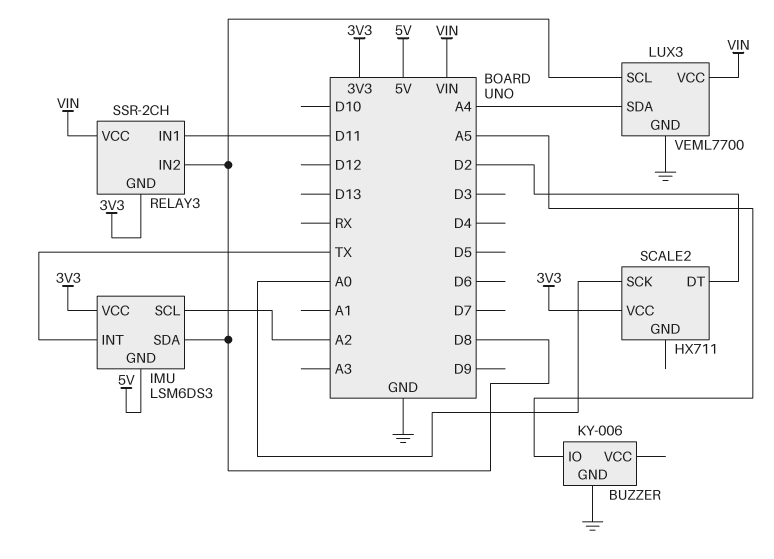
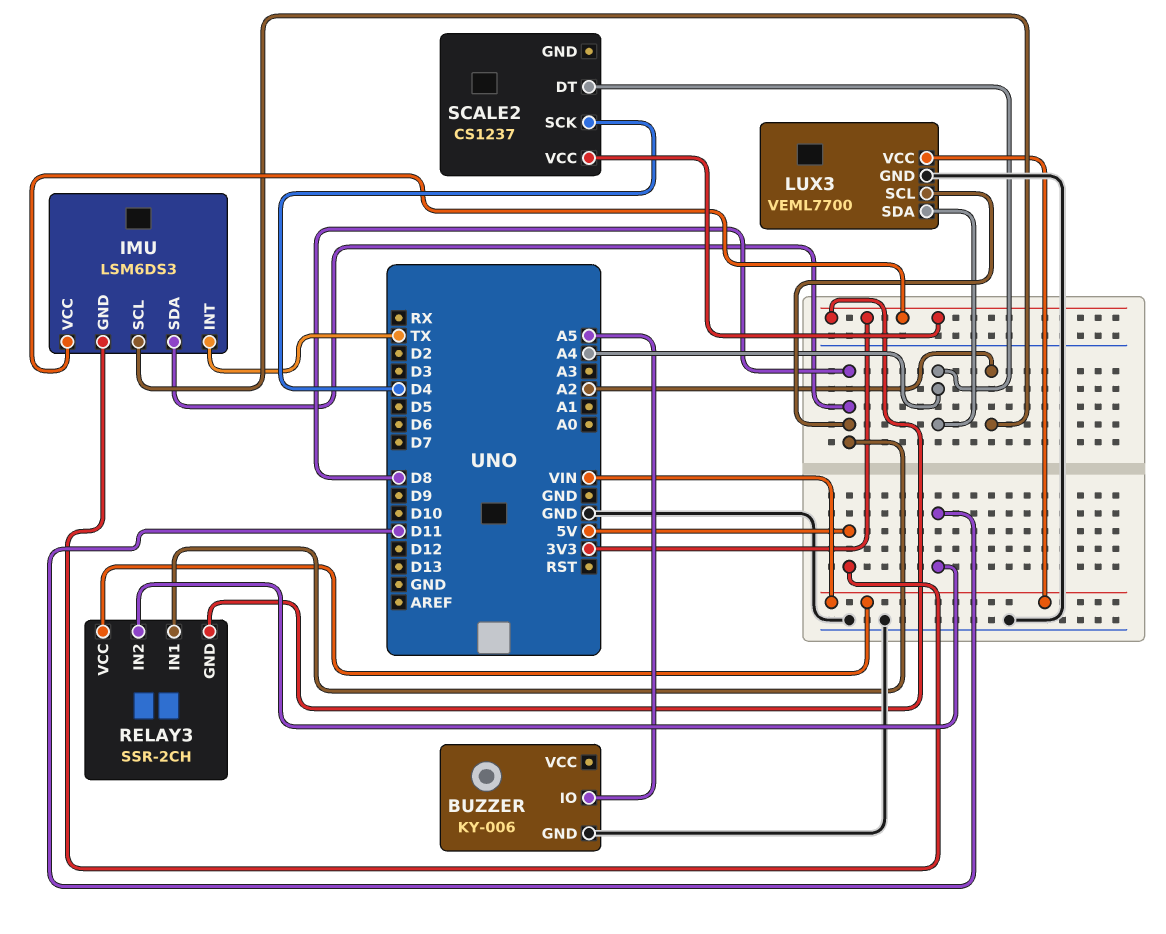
RELAY3 pin IN1: D11 -> D8
RELAY3 pin IN2: D8 -> D11
SCALE2: HX711 -> CS1237
SCALE2 pin DT: D2 -> A4
SCALE2 pin SCK: A0 -> D4

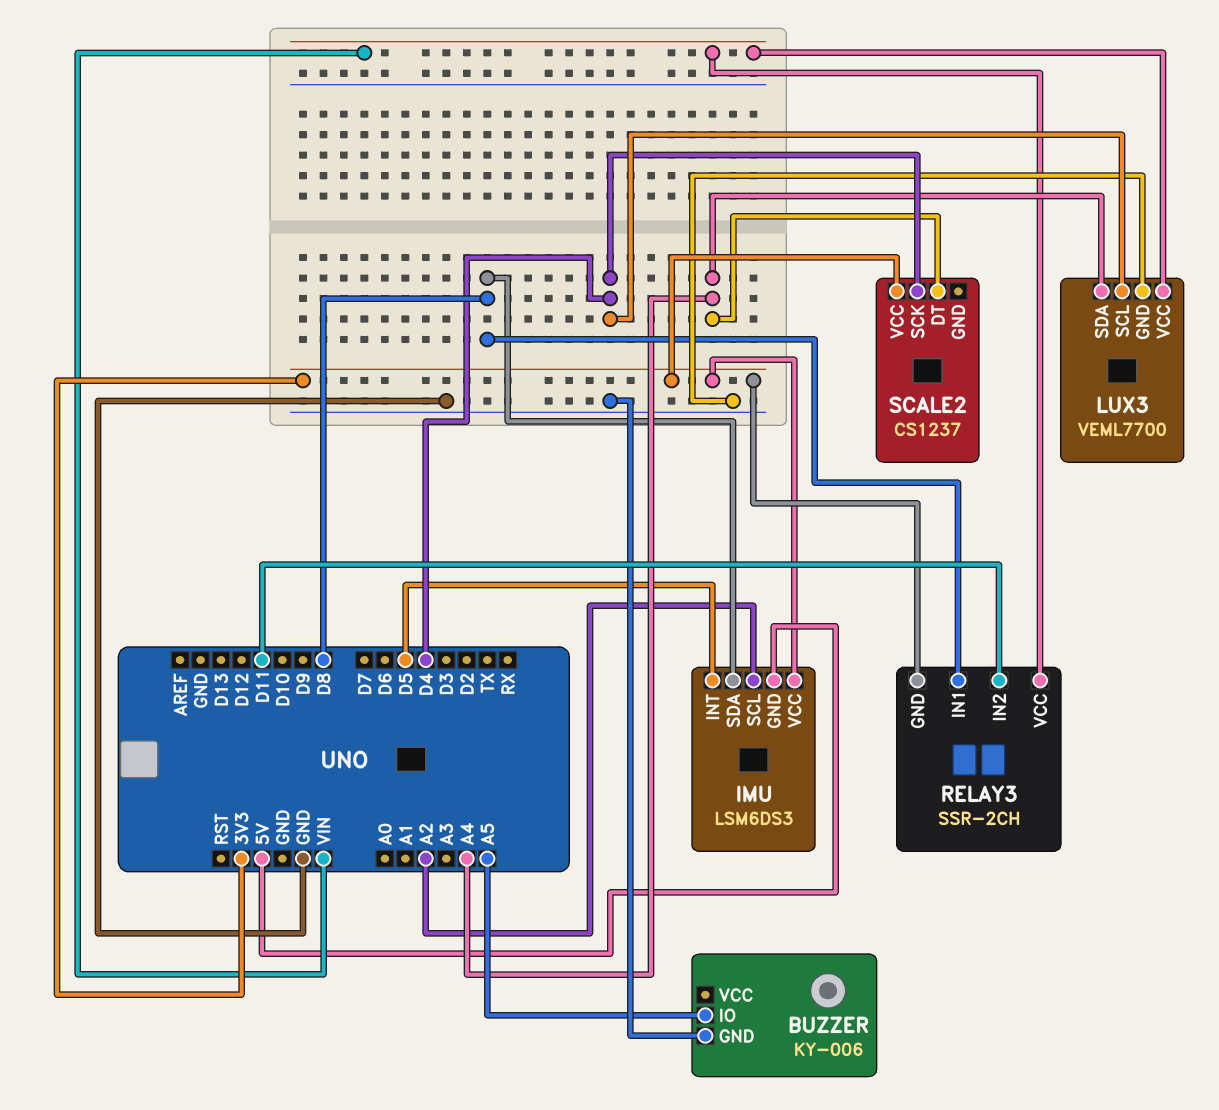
IMU pin INT: TX -> D5
LUX3 pin SCL: D8 -> D4

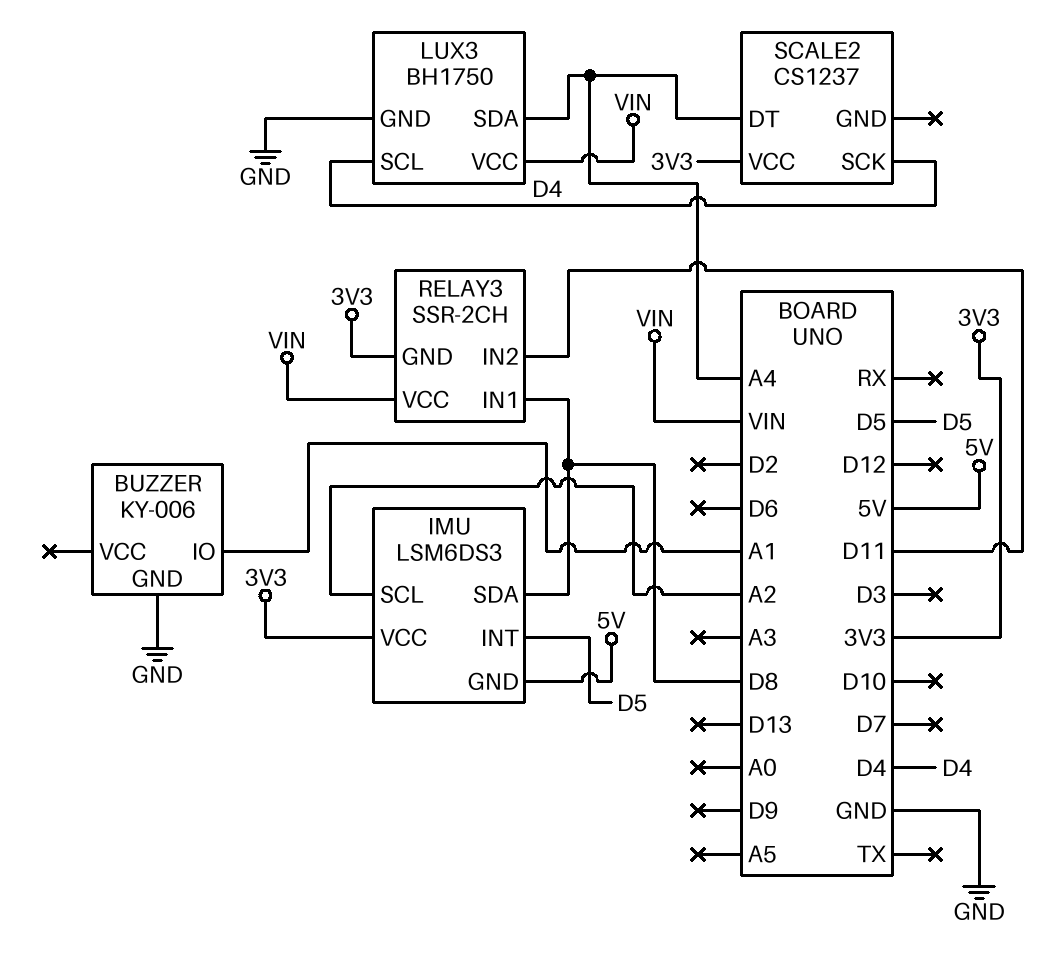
BUZZER pin IO: A5 -> A1
LUX3: VEML7700 -> BH1750

